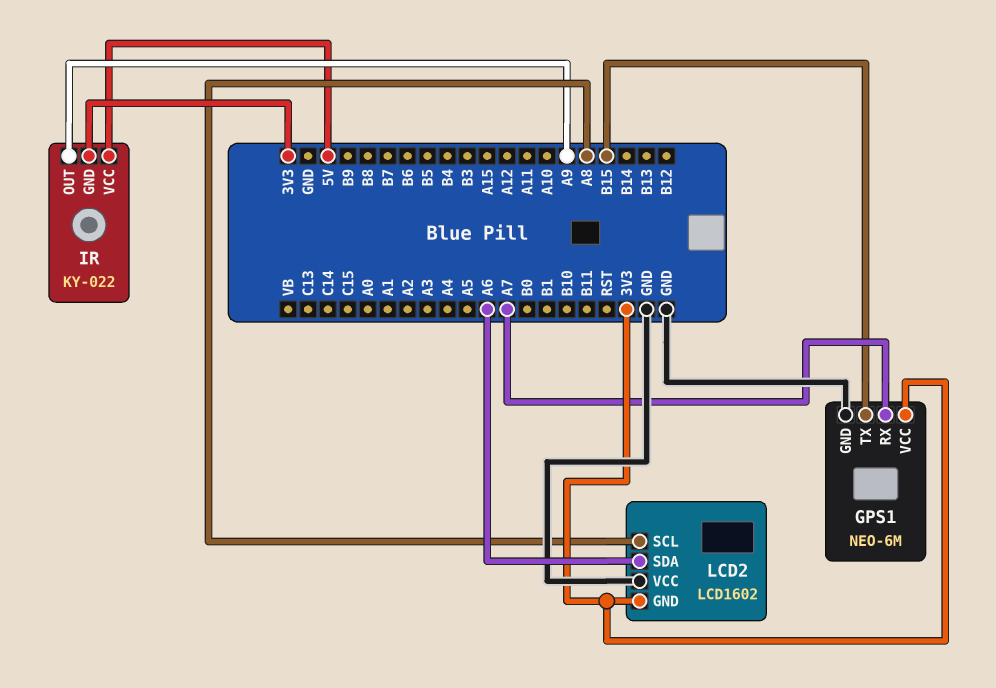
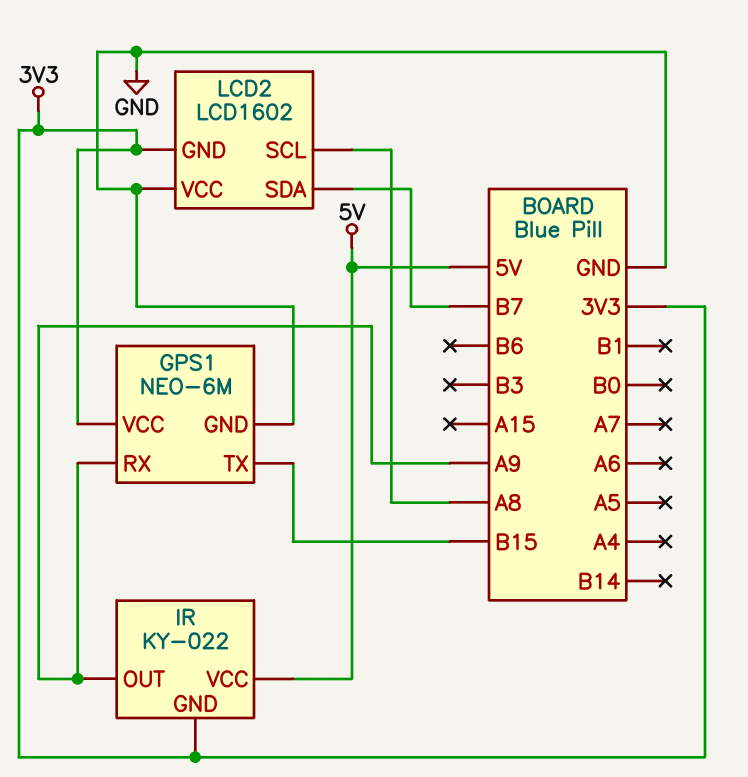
GPS1 pin RX: A7 -> A9
LCD2 pin SDA: A6 -> B7

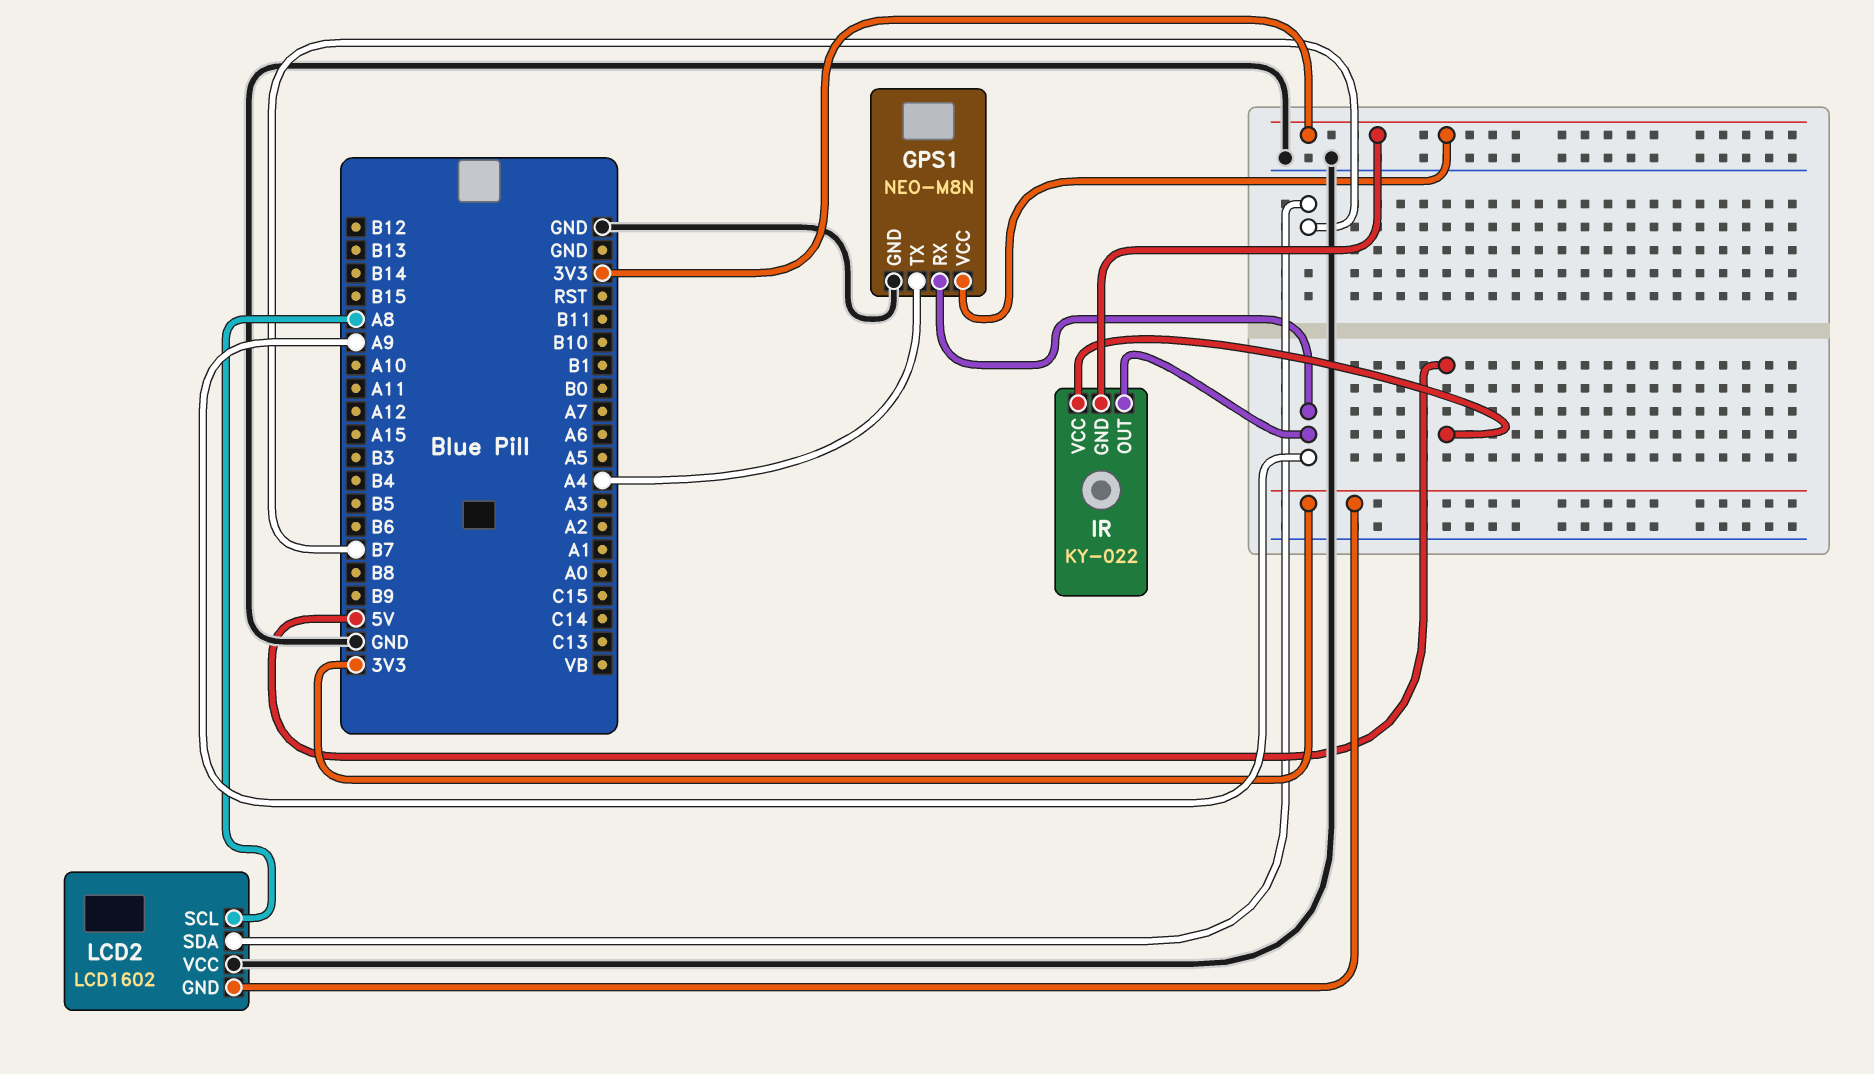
GPS1: NEO-6M -> NEO-M8N
GPS1 pin TX: B15 -> A4

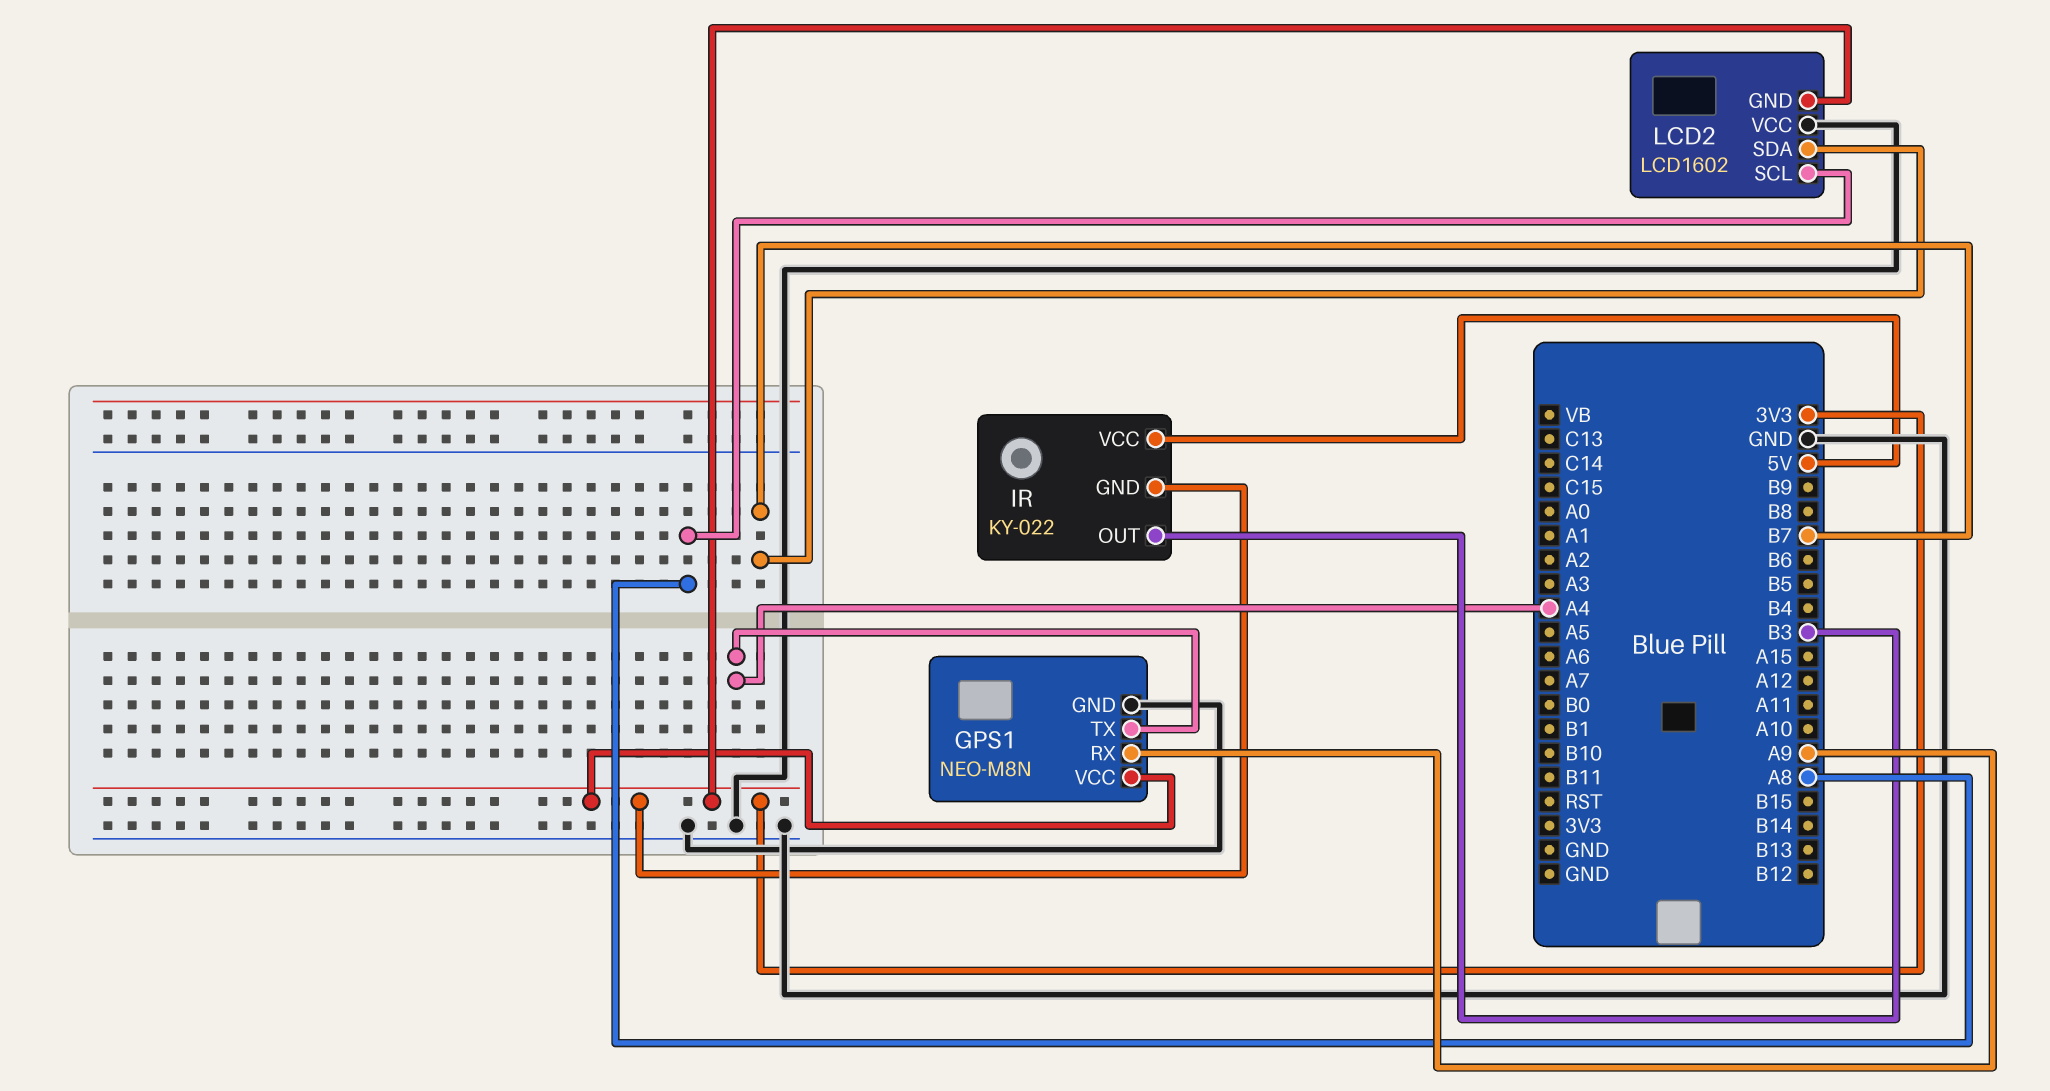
IR pin OUT: A9 -> B3

